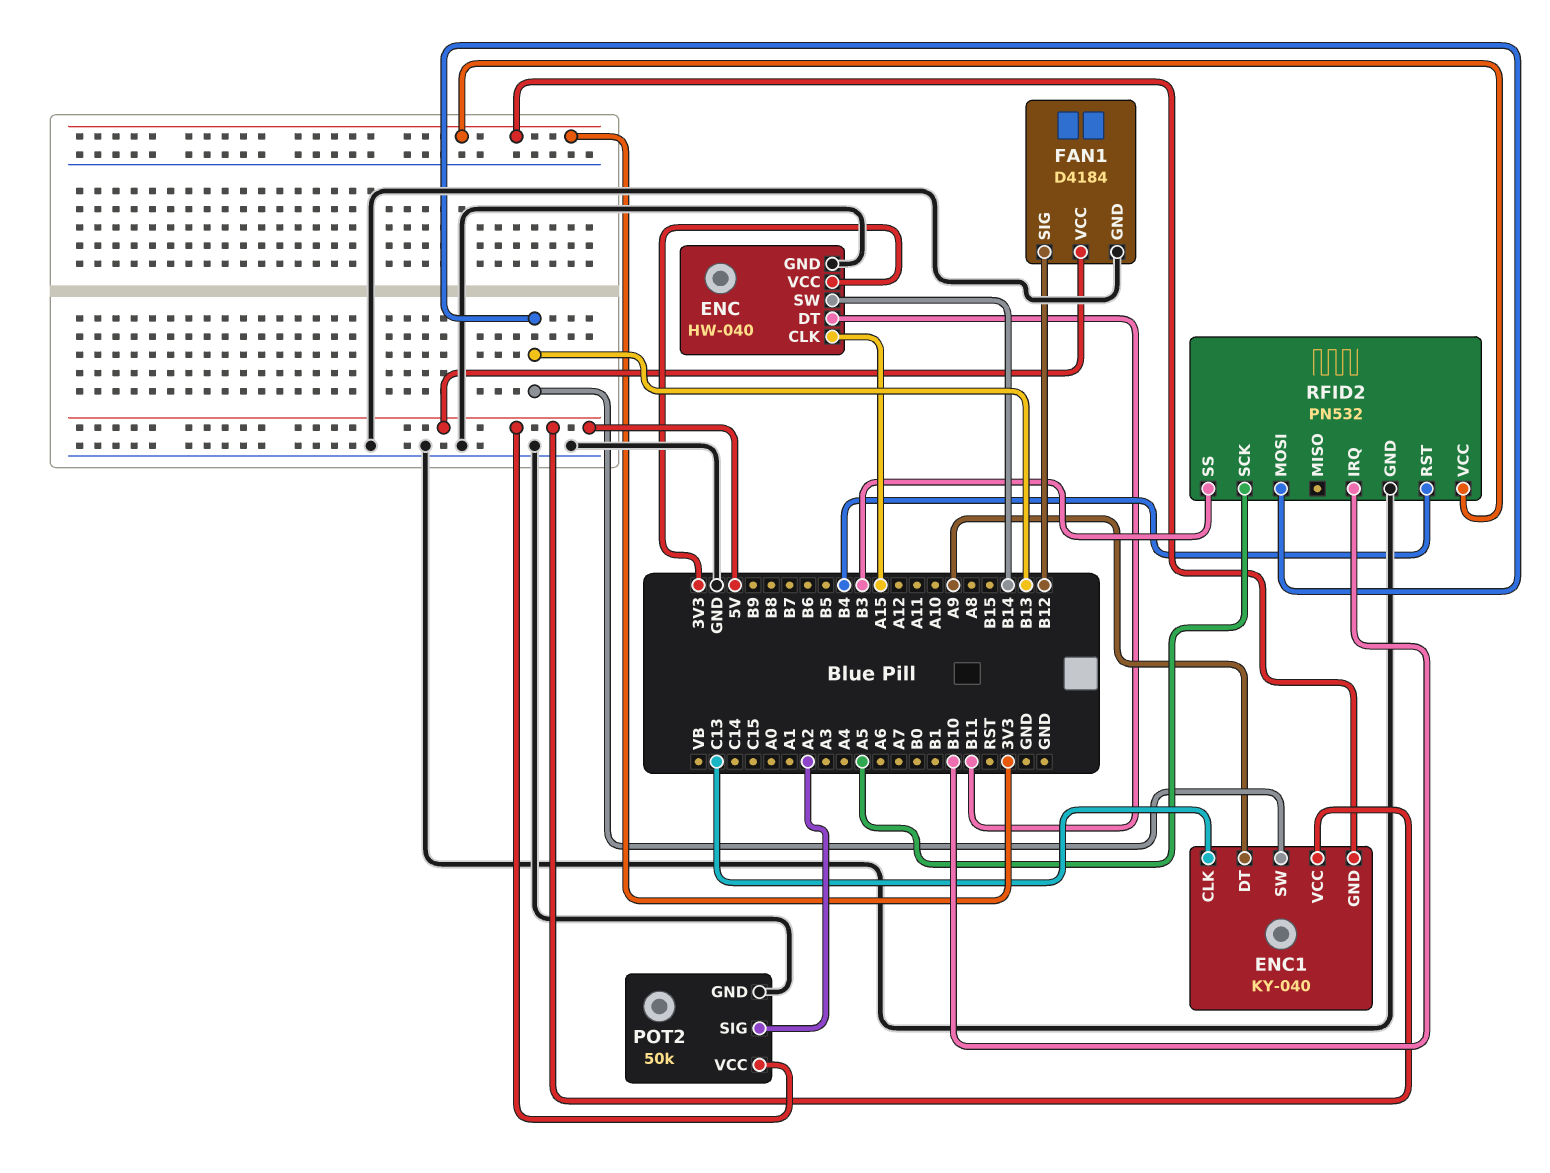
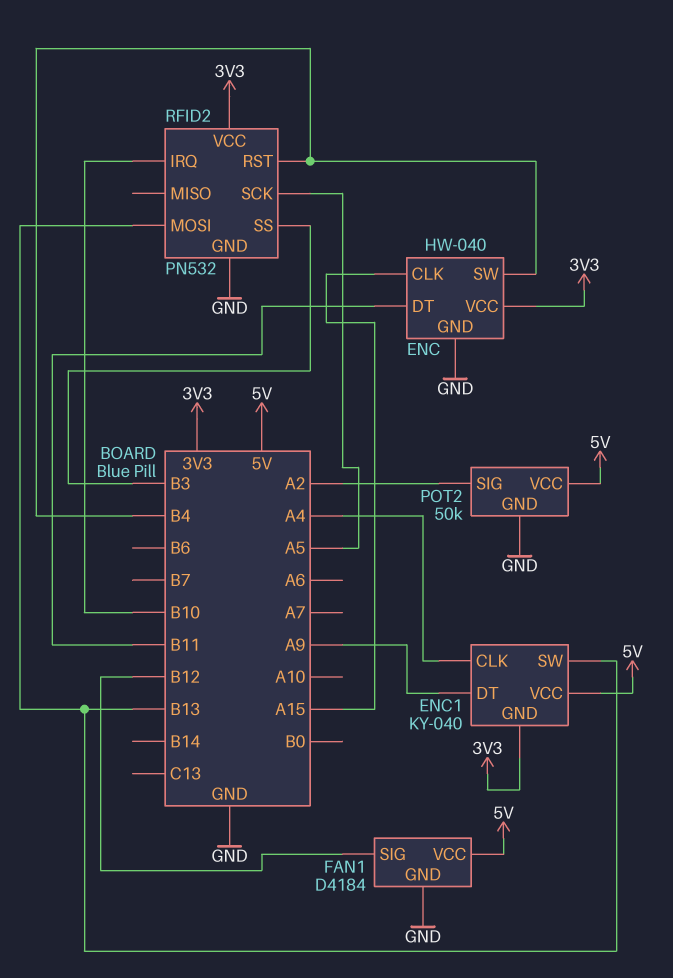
ENC pin SW: B14 -> B4
ENC1 pin CLK: C13 -> A4

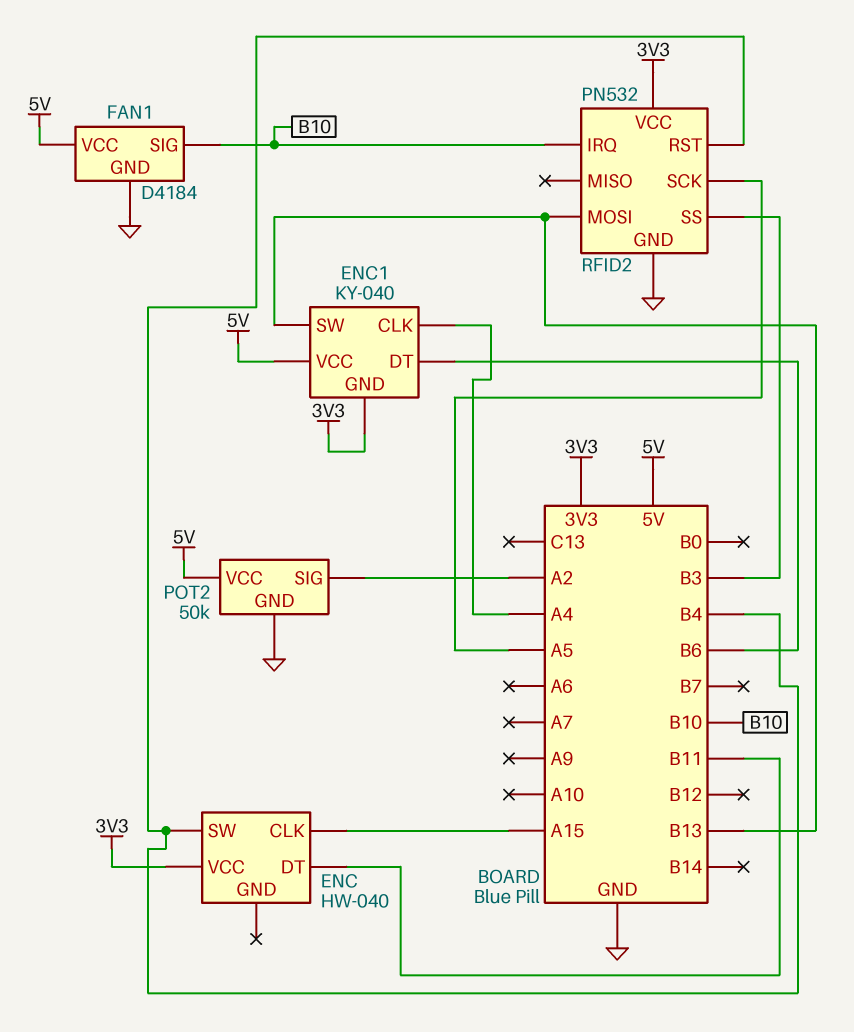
ENC pin GND: GND -> none
ENC1 pin DT: A9 -> B6
FAN1 pin SIG: B12 -> B10

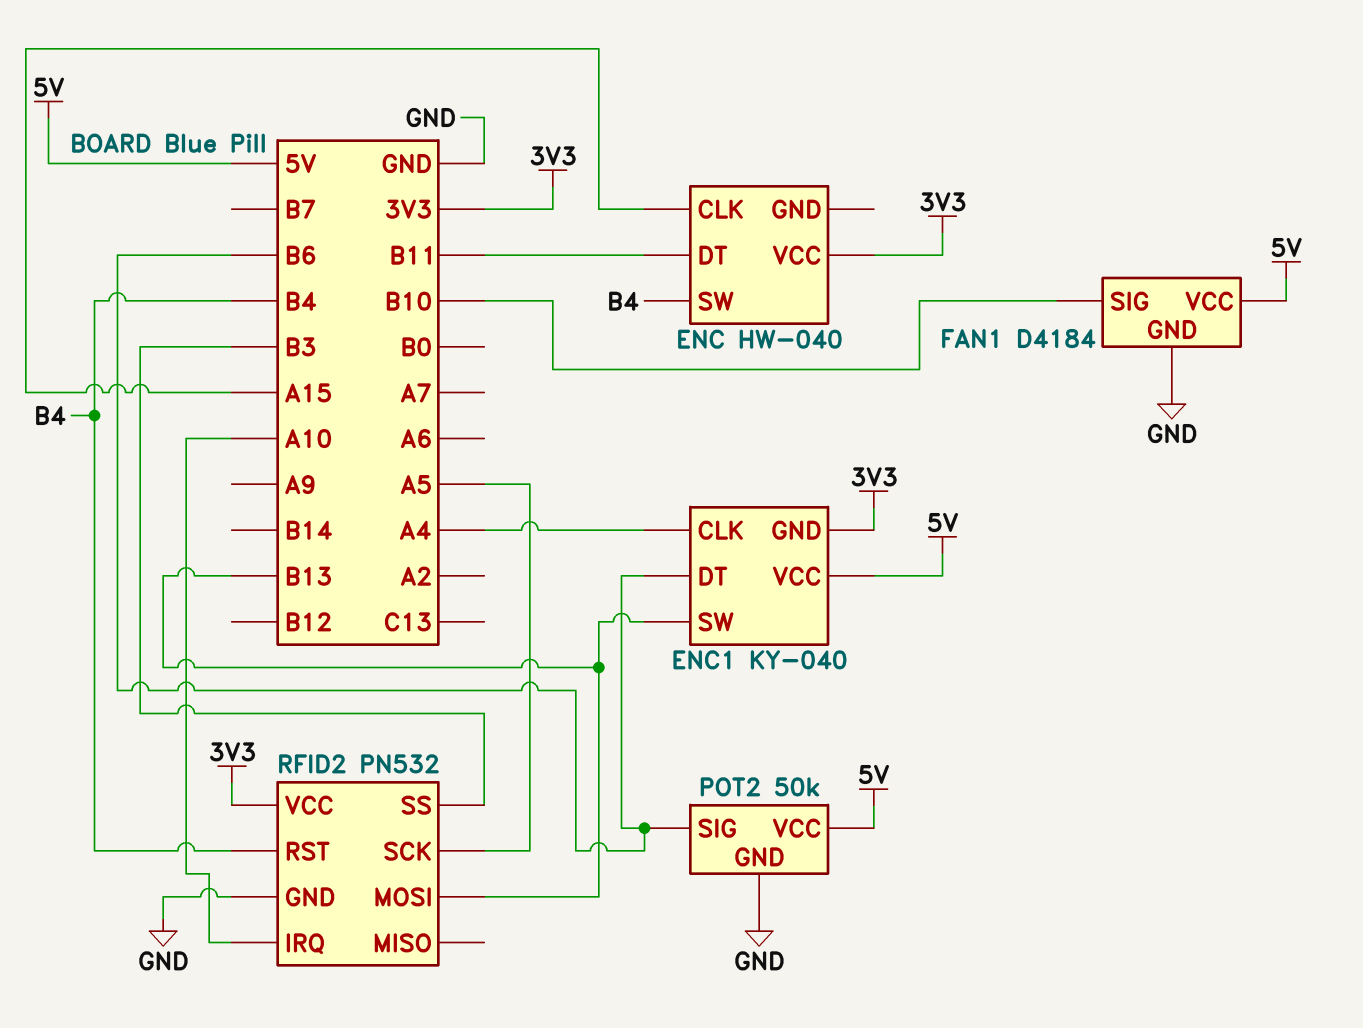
POT2 pin SIG: A2 -> B6
RFID2 pin IRQ: B10 -> A10

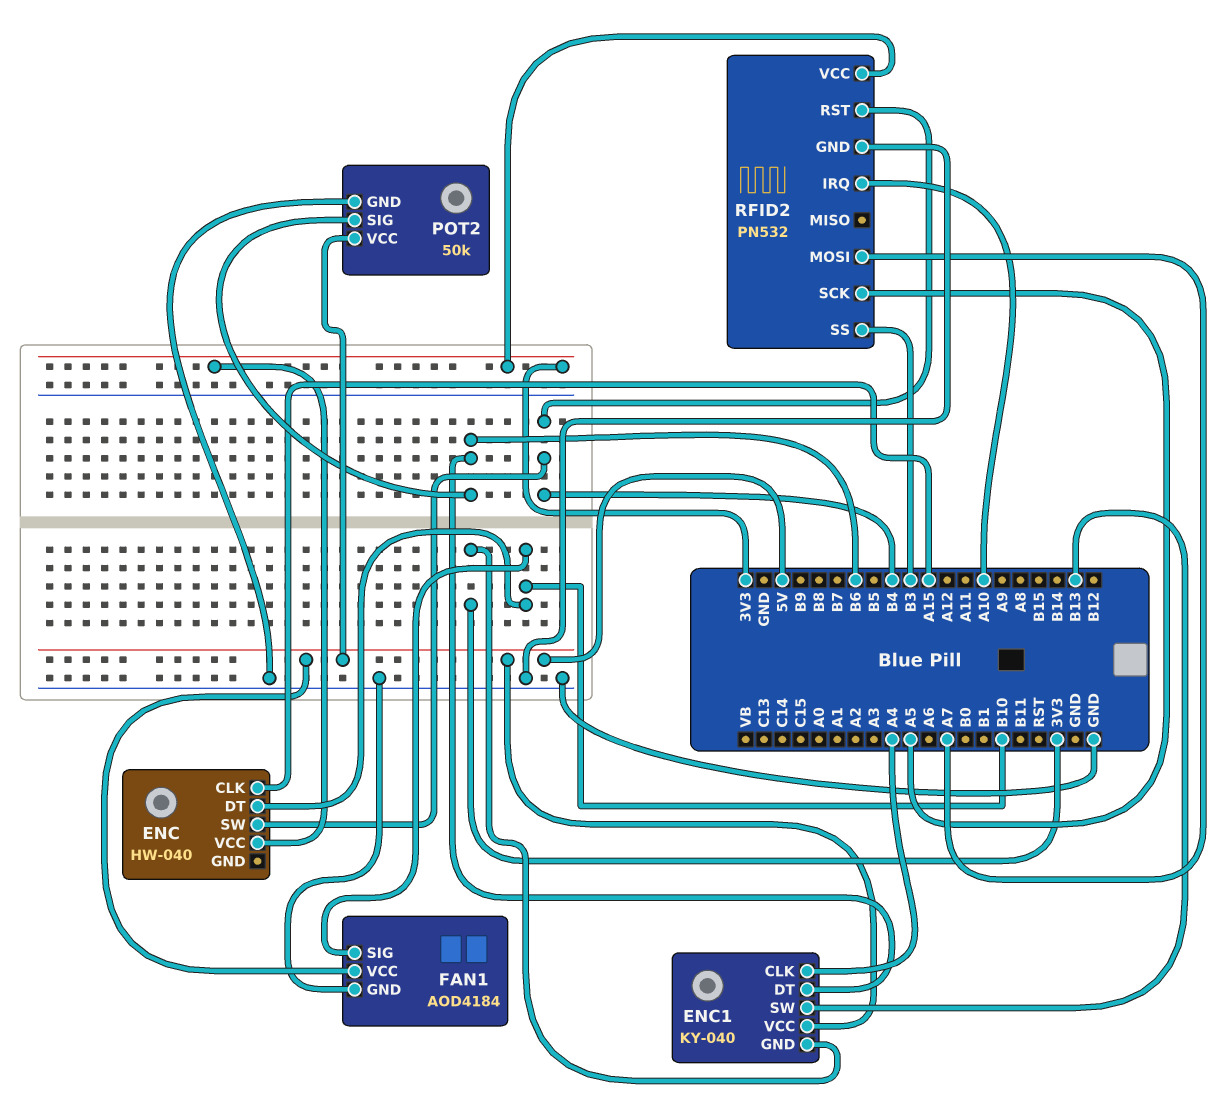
ENC pin DT: B11 -> B10
FAN1: D4184 -> AOD4184
RFID2 pin MOSI: B13 -> A7

